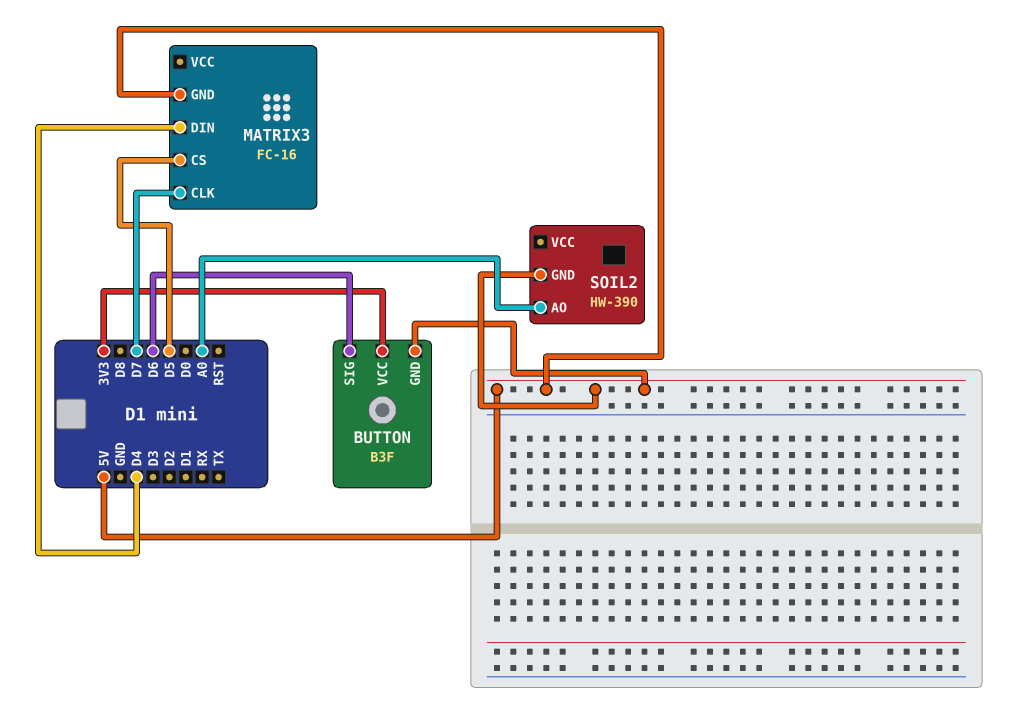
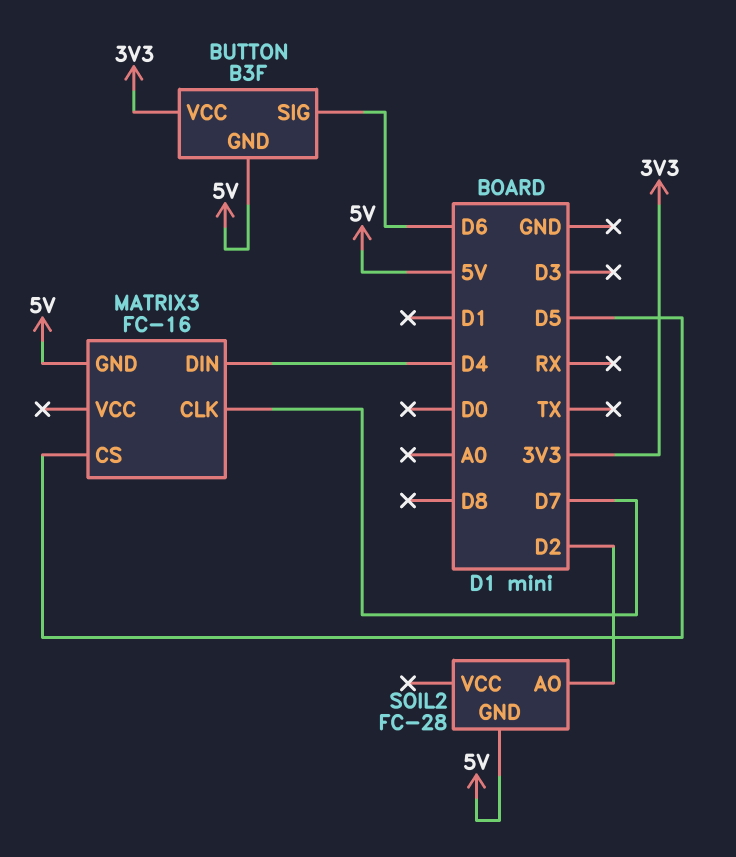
SOIL2: HW-390 -> FC-28
SOIL2 pin AO: A0 -> D2

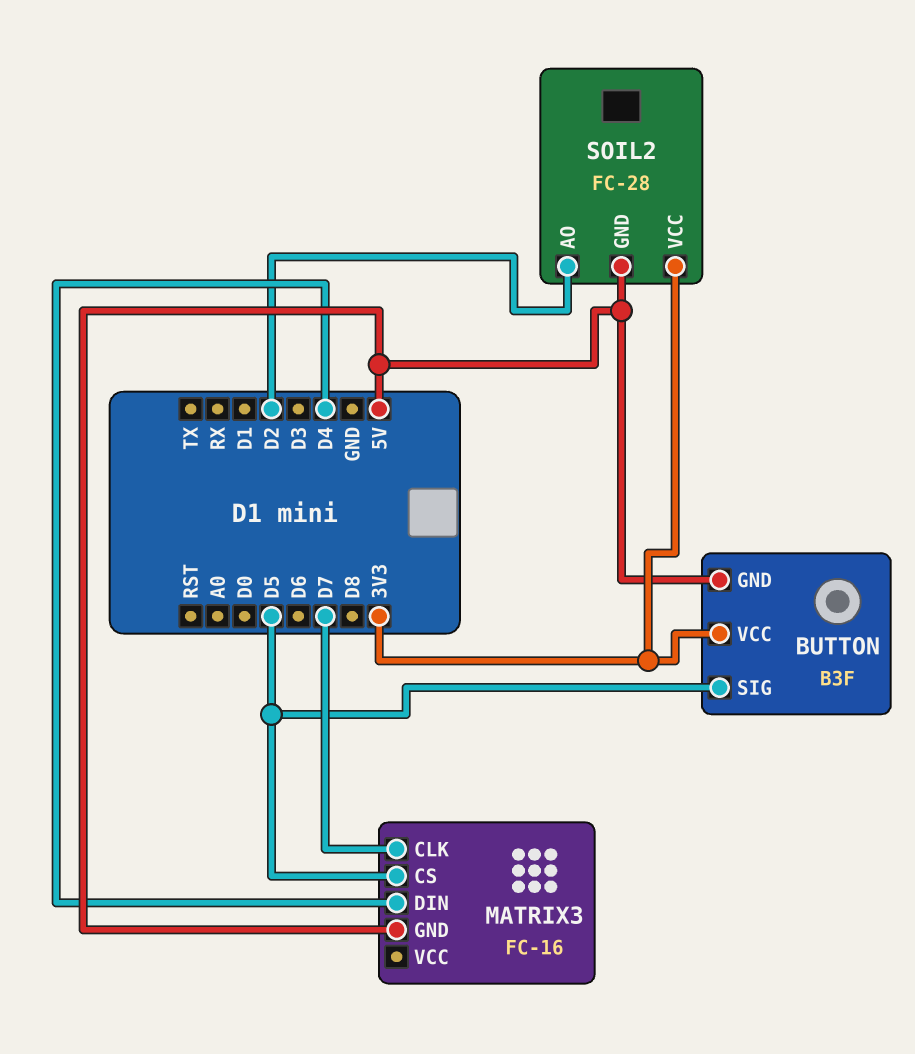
BUTTON pin SIG: D6 -> D5
SOIL2 pin VCC: none -> 3V3

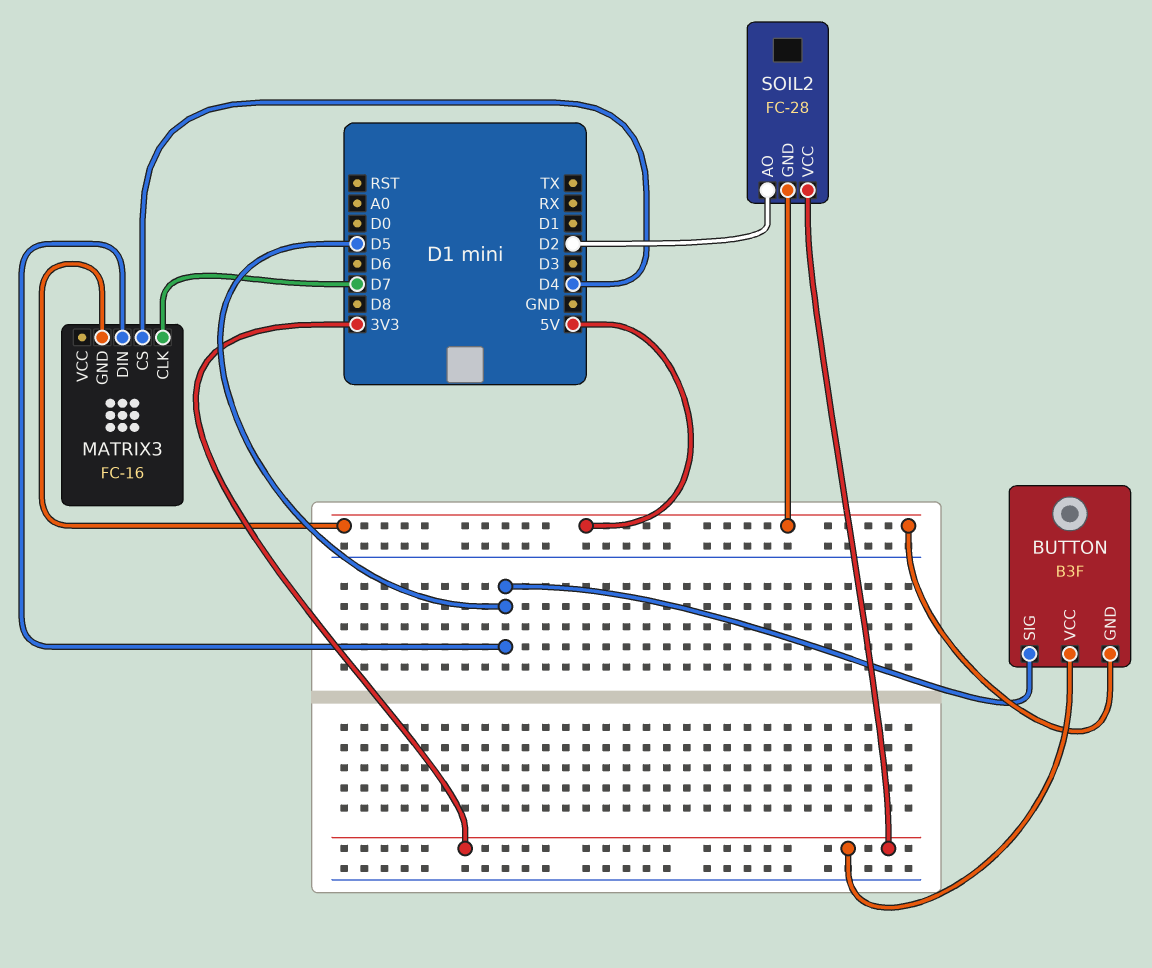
MATRIX3 pin CS: D5 -> D4
MATRIX3 pin DIN: D4 -> D5

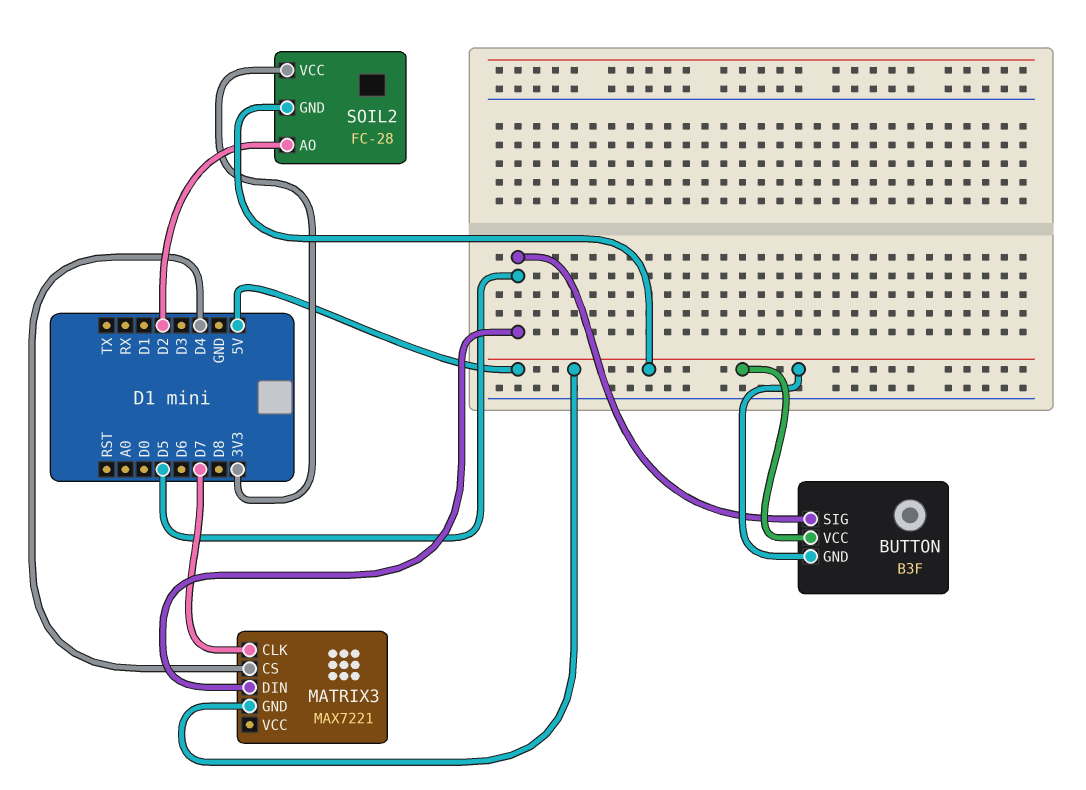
BUTTON pin VCC: 3V3 -> 5V
MATRIX3: FC-16 -> MAX7221

